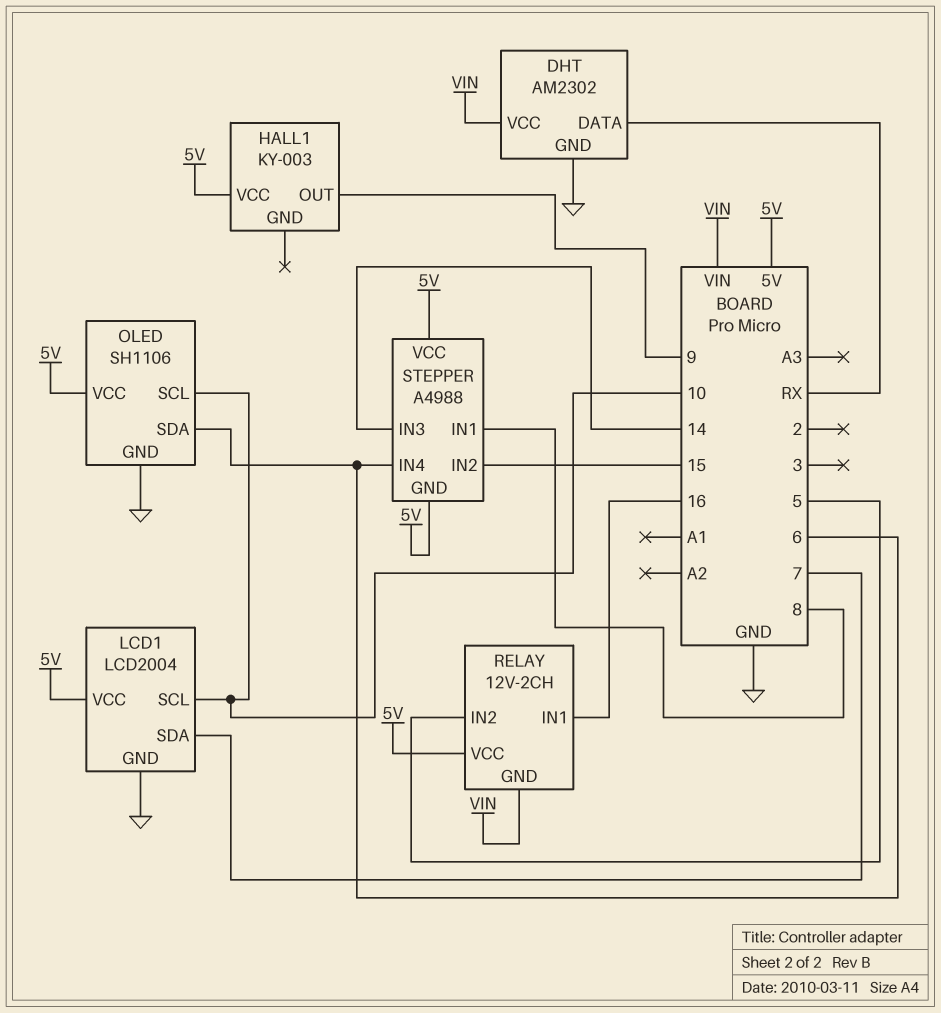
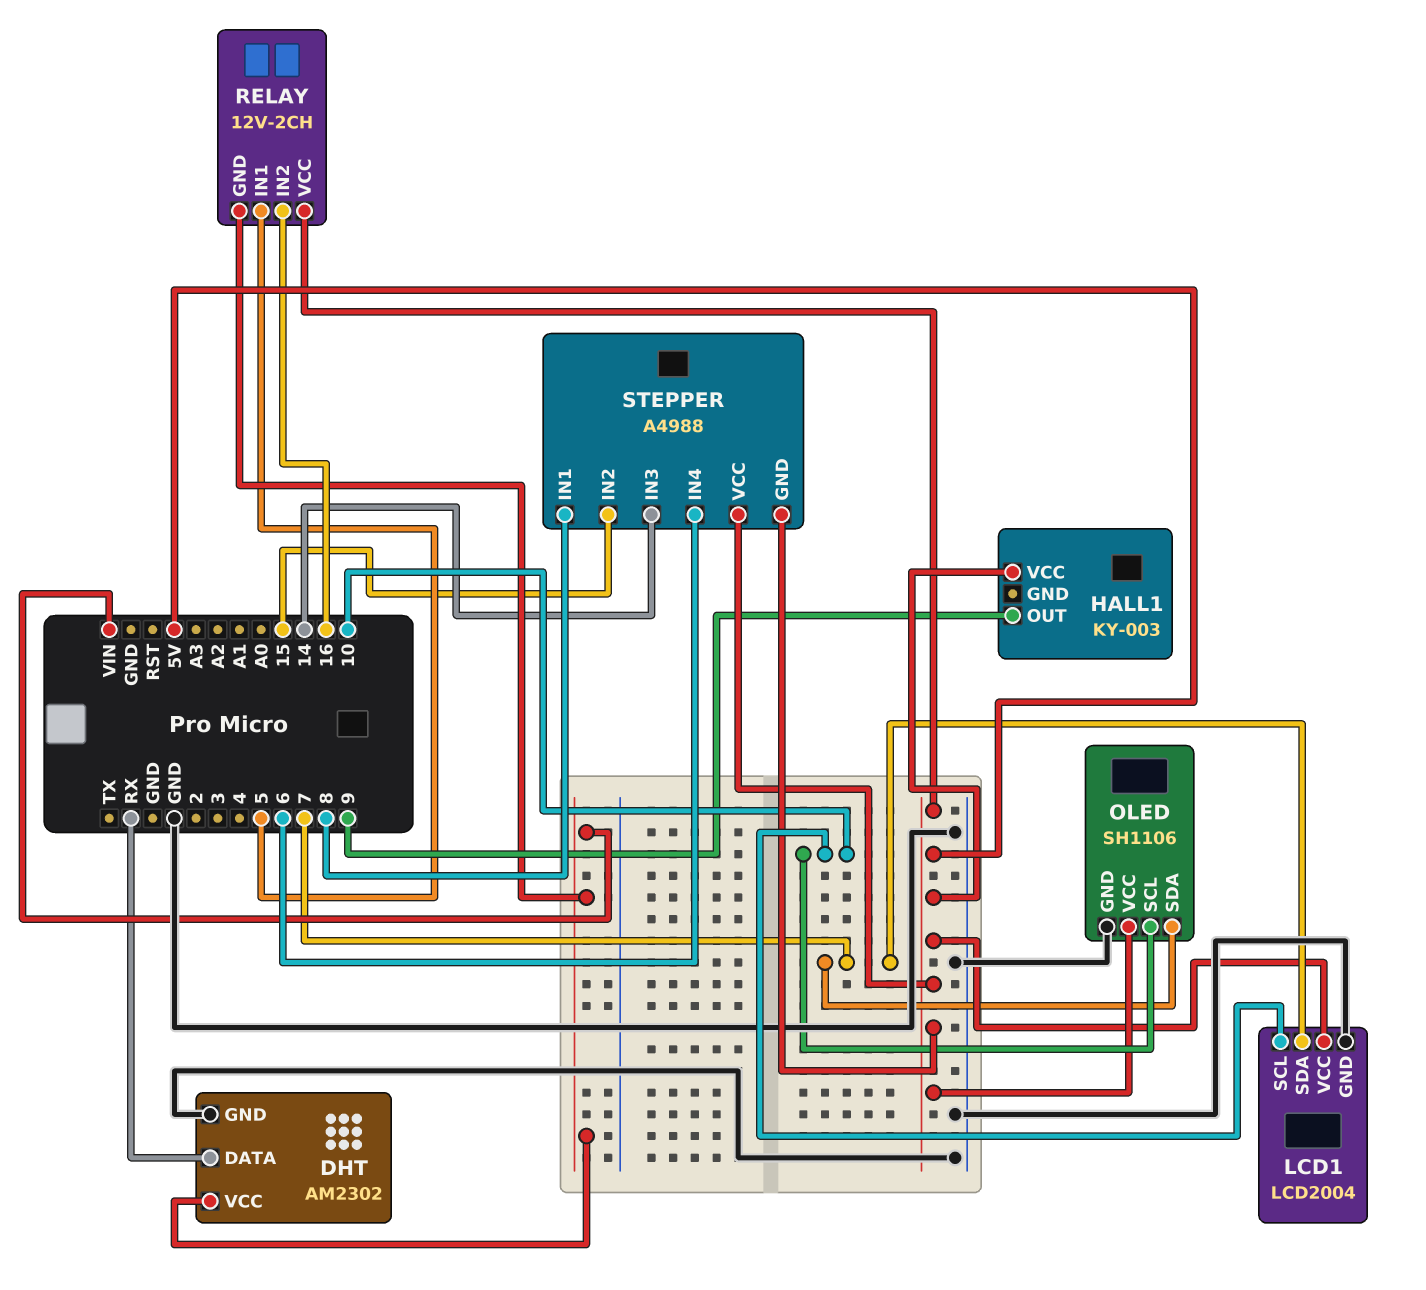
OLED pin SDA: 6 -> 7
RELAY pin IN1: 16 -> 5
RELAY pin IN2: 5 -> 16

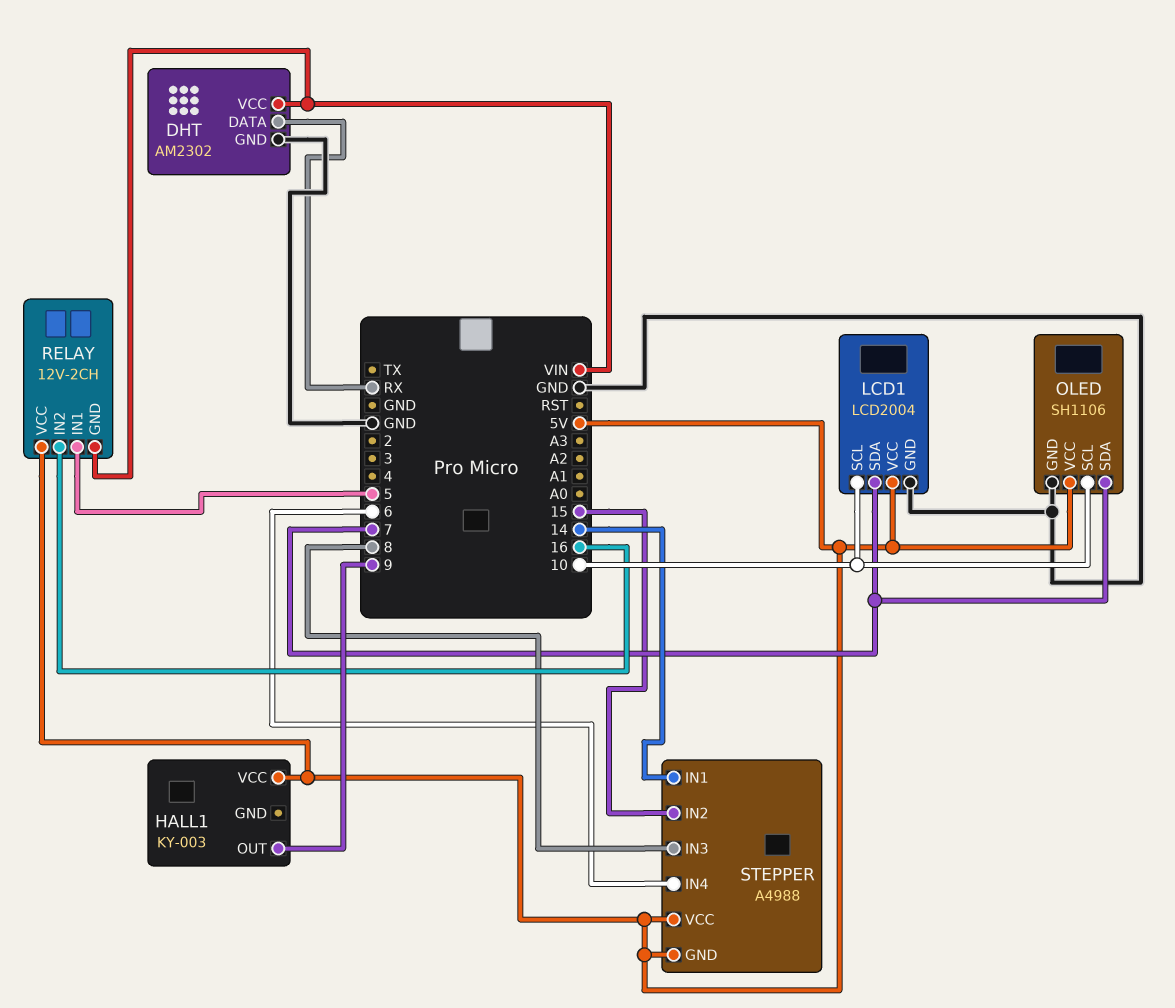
STEPPER pin IN1: 8 -> 14
STEPPER pin IN3: 14 -> 8

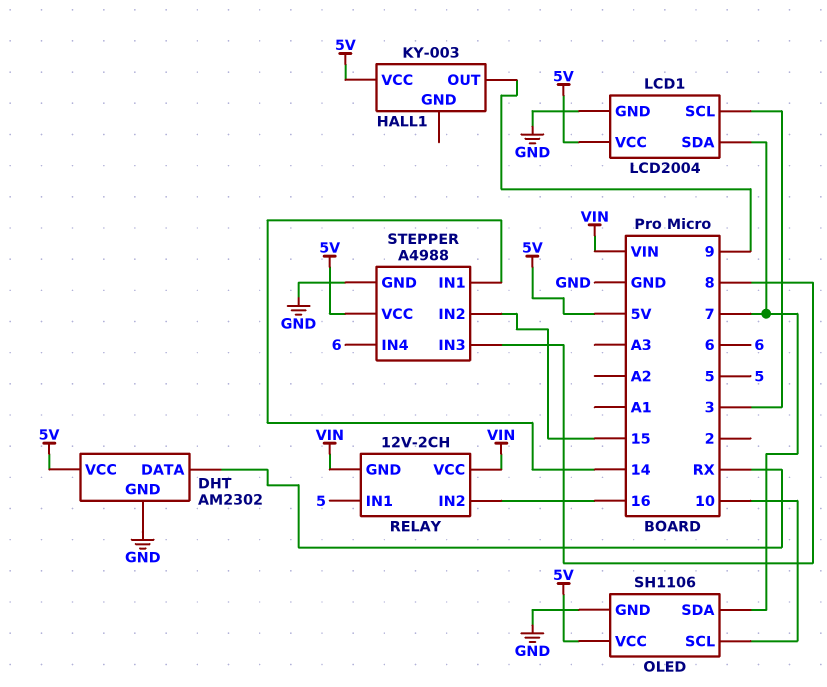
DHT pin VCC: VIN -> 5V
LCD1 pin SCL: 10 -> 3
RELAY pin VCC: 5V -> VIN
STEPPER pin GND: 5V -> GND

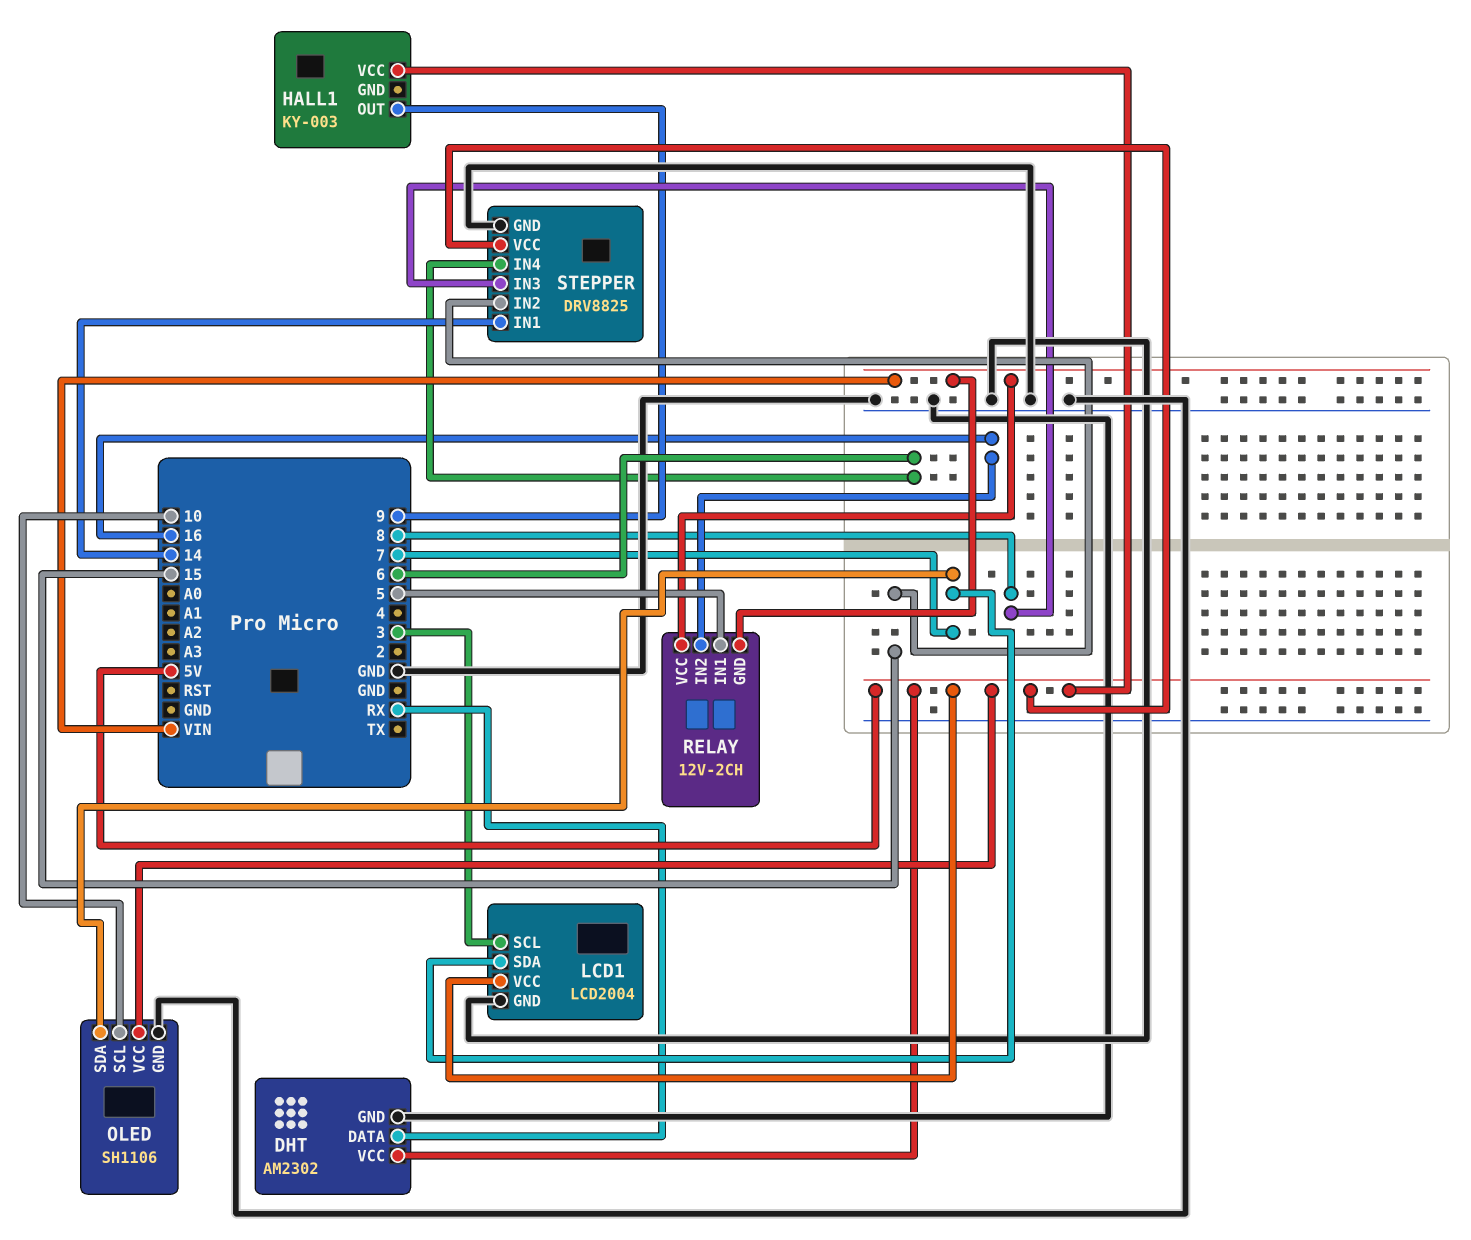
STEPPER: A4988 -> DRV8825

